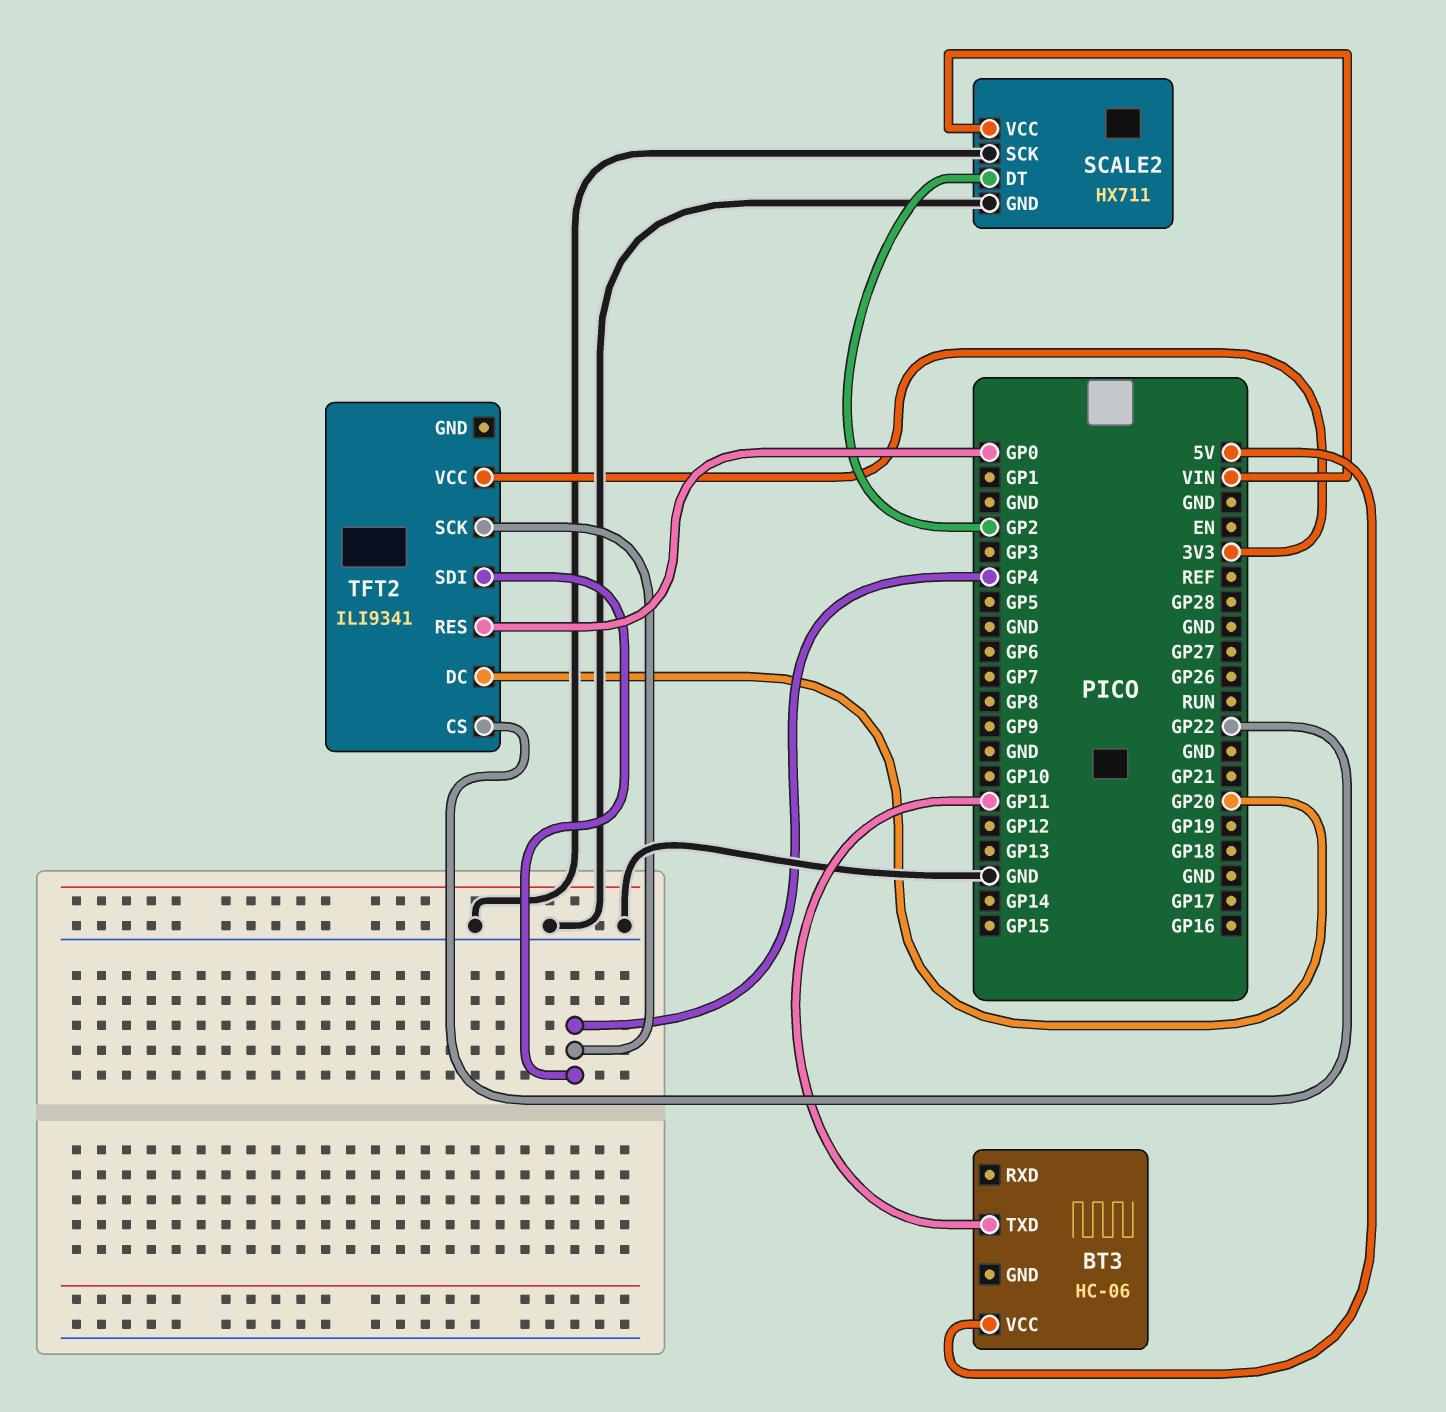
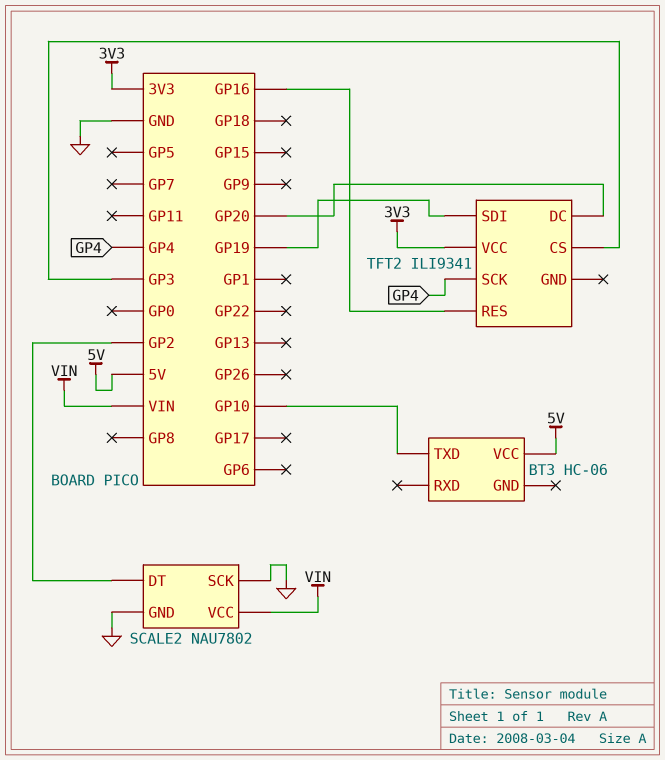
BT3 pin TXD: GP11 -> GP10
SCALE2: HX711 -> NAU7802
TFT2 pin CS: GP22 -> GP3
TFT2 pin RES: GP0 -> GP16
TFT2 pin SDI: GP4 -> GP19

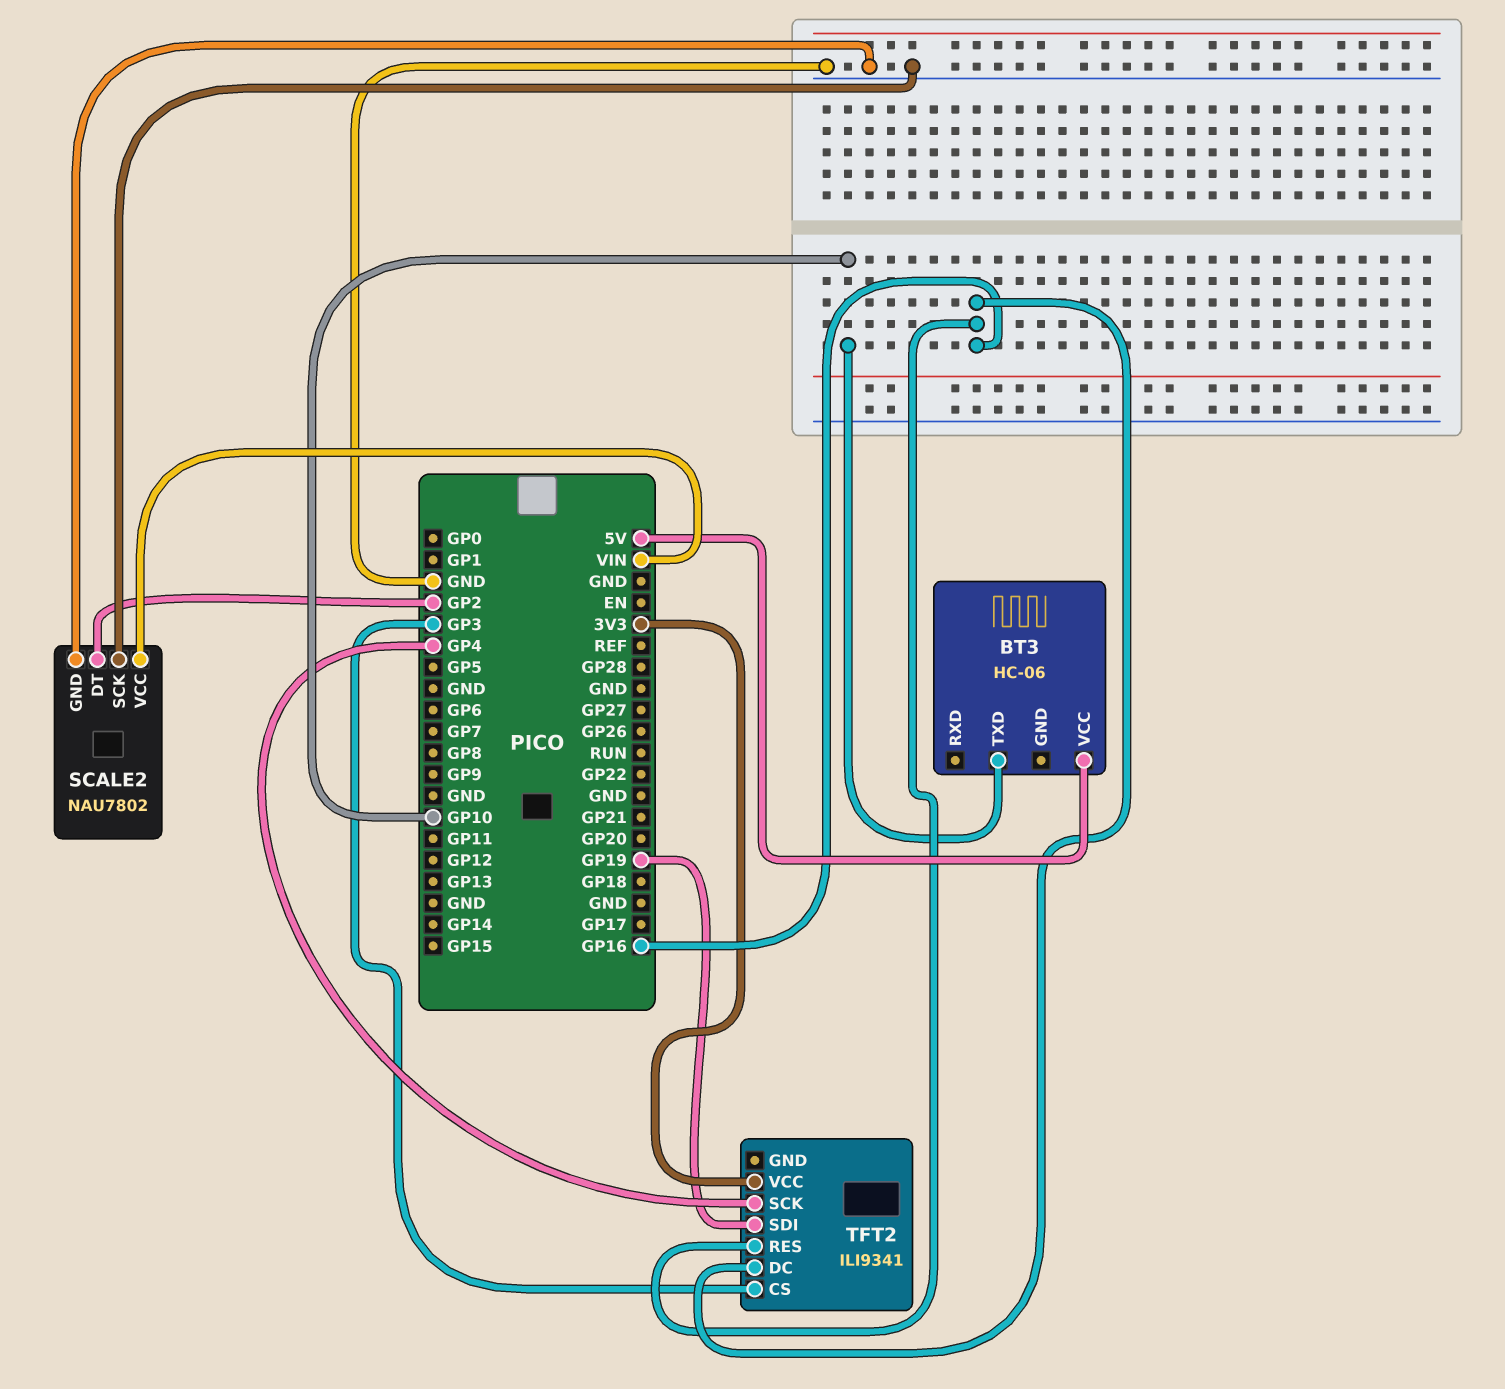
TFT2 pin DC: GP20 -> GP16

